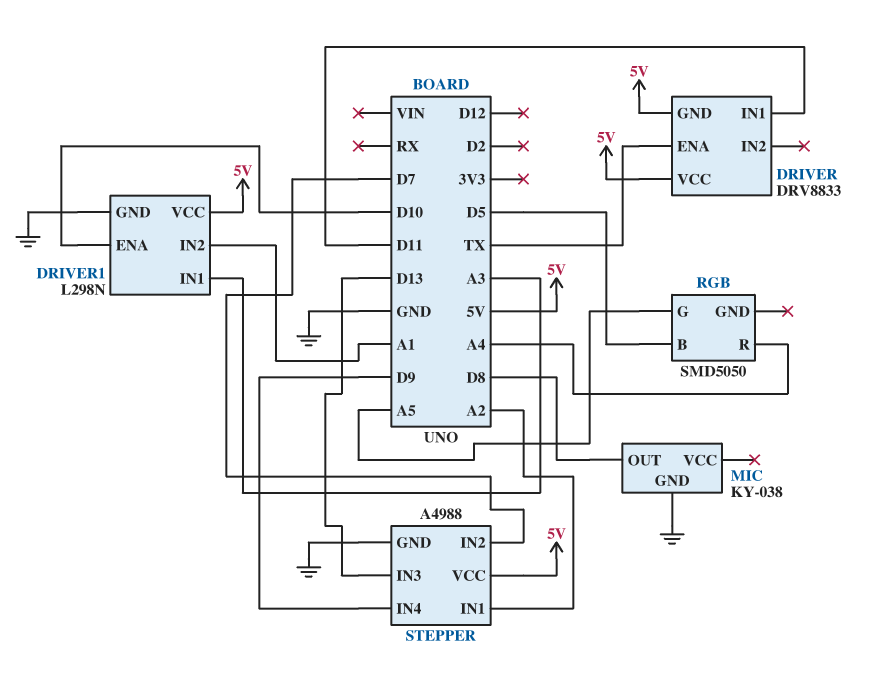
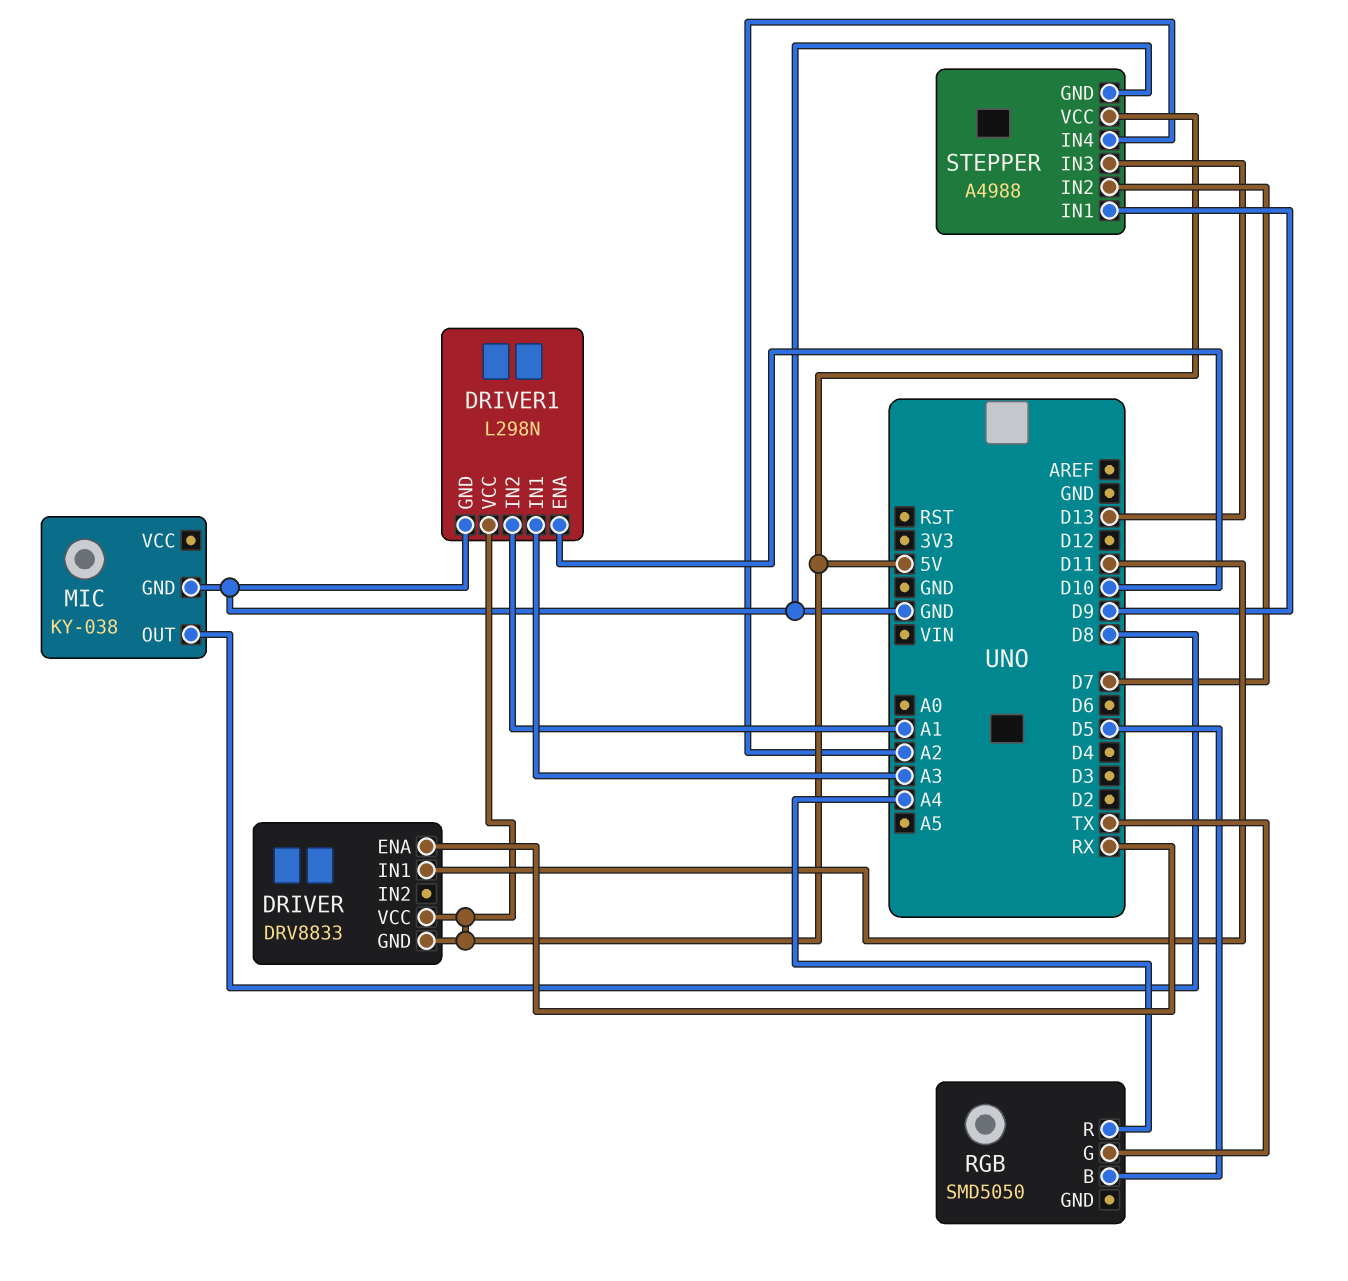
DRIVER pin ENA: TX -> RX
RGB pin G: A5 -> TX
STEPPER pin IN1: A2 -> D9
STEPPER pin IN4: D9 -> A2

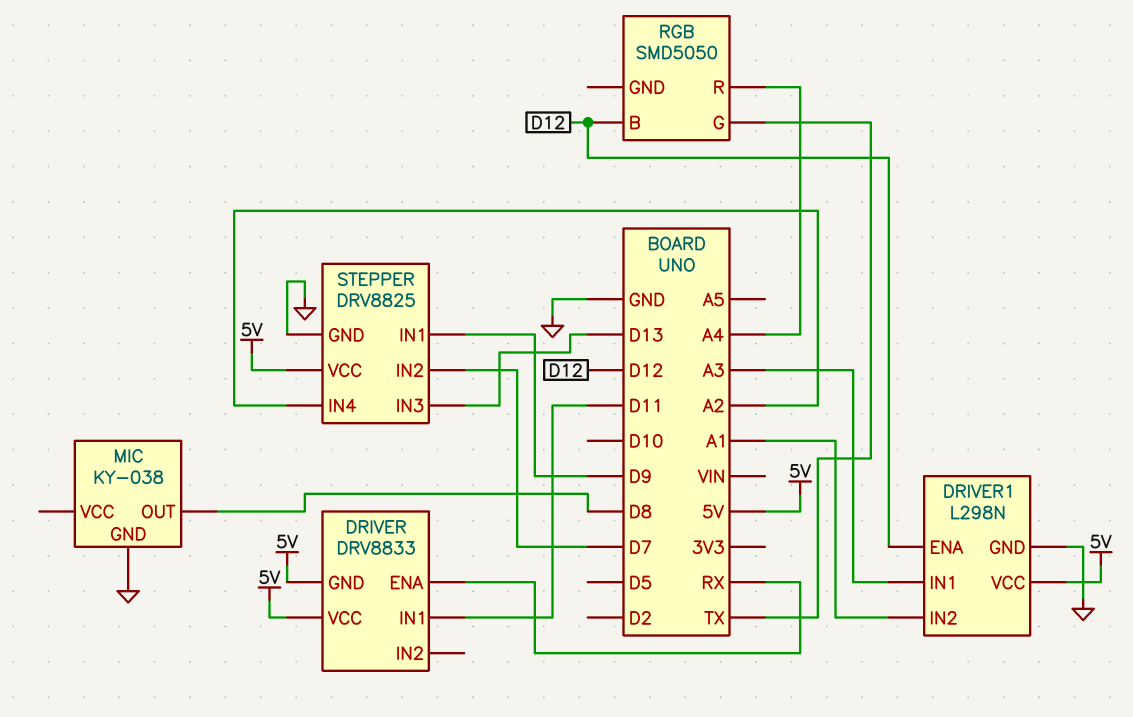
DRIVER1 pin ENA: D10 -> D12
RGB pin B: D5 -> D12
STEPPER: A4988 -> DRV8825

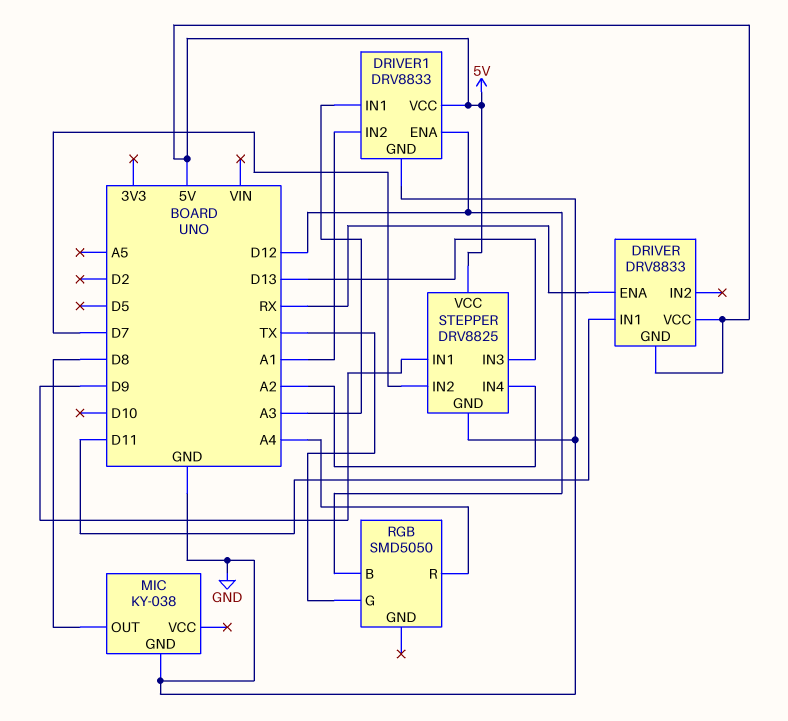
DRIVER1: L298N -> DRV8833

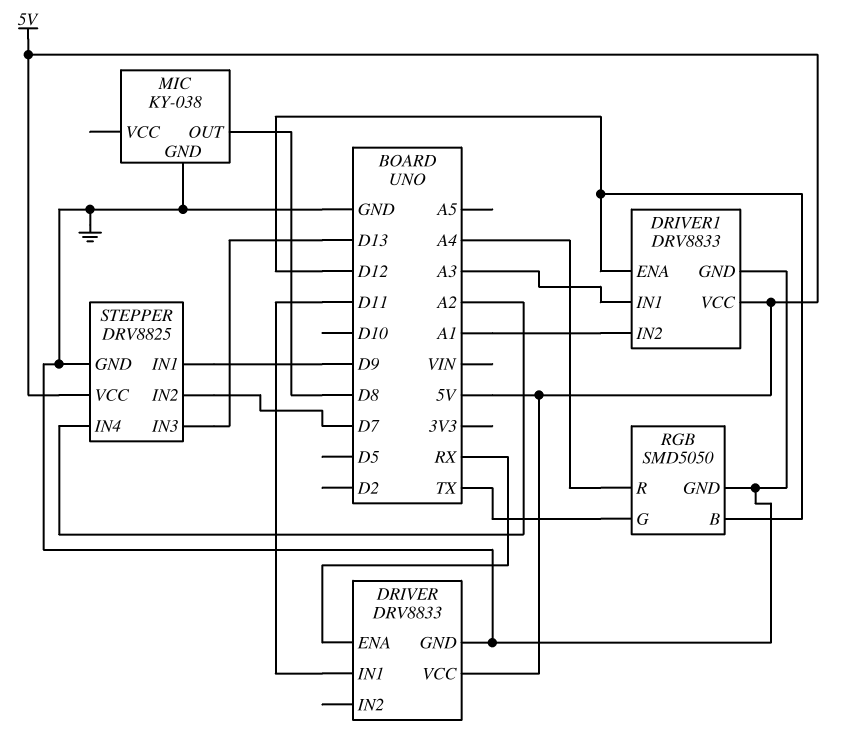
DRIVER pin GND: 5V -> GND
RGB pin GND: none -> GND

